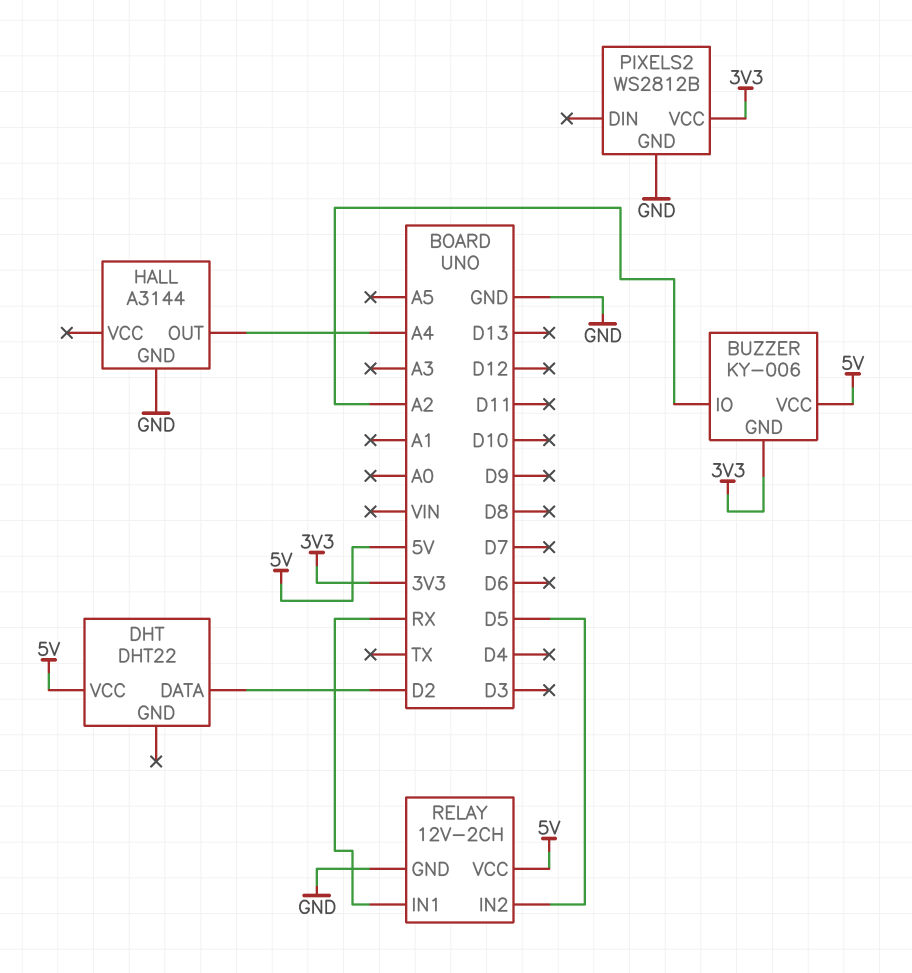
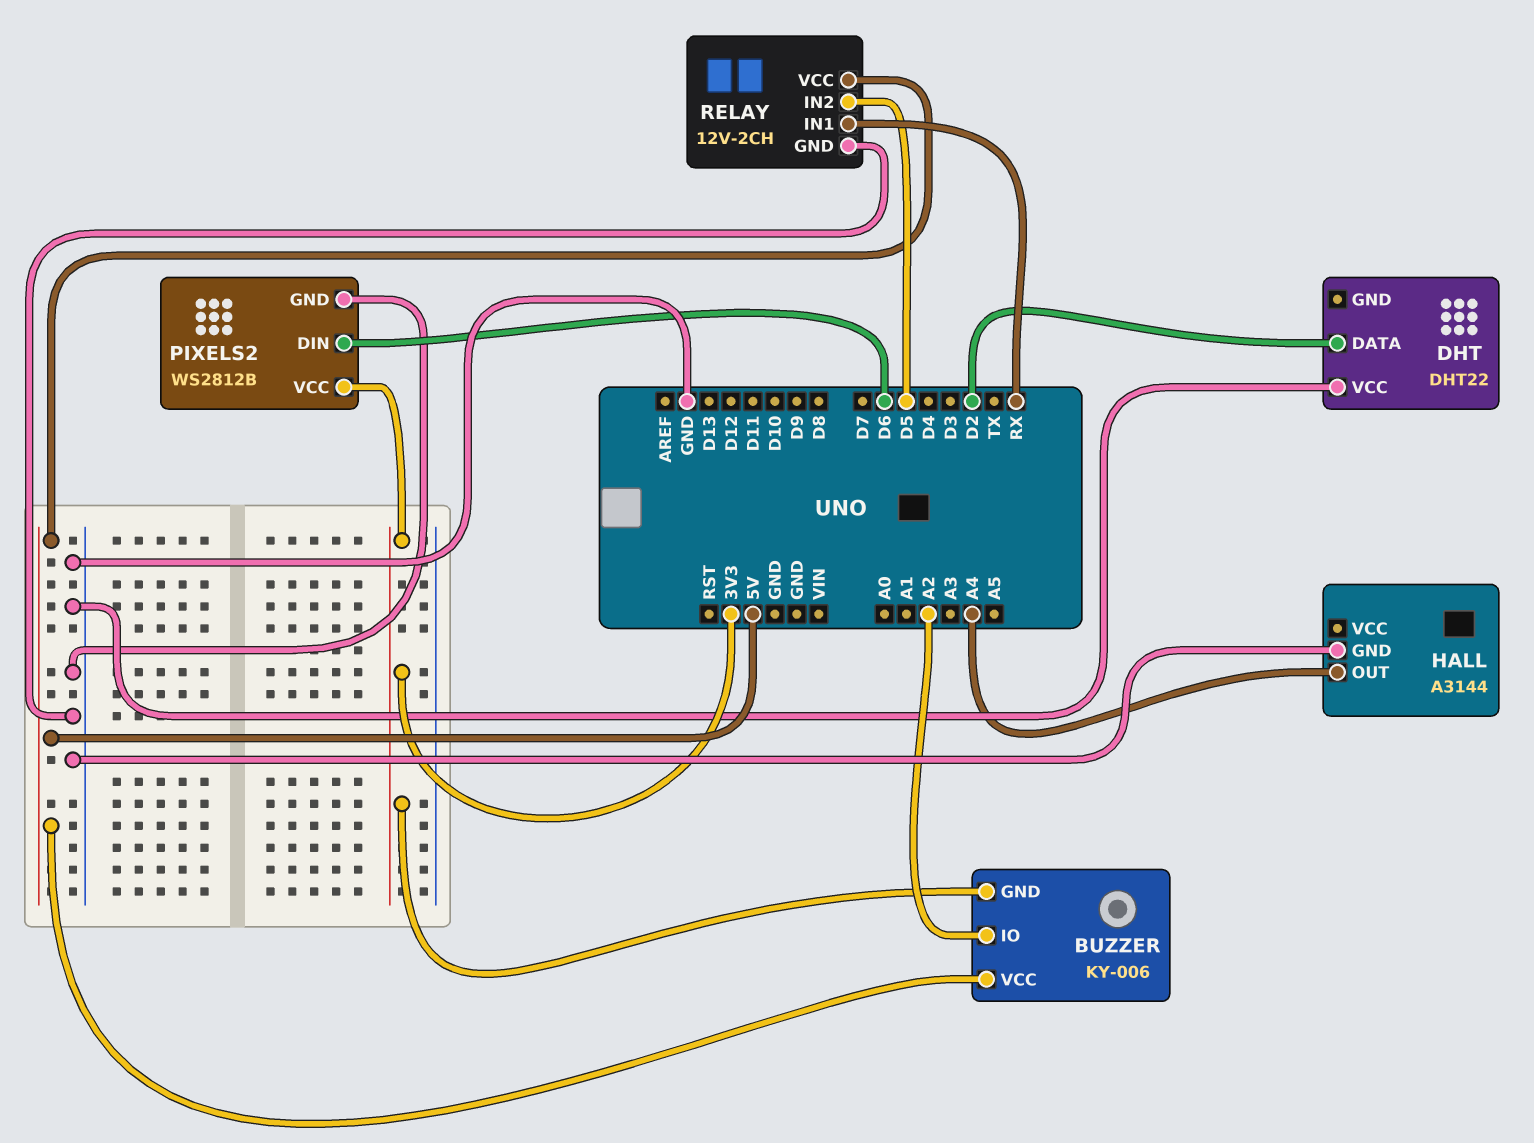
DHT pin VCC: 5V -> GND
PIXELS2 pin DIN: none -> D6

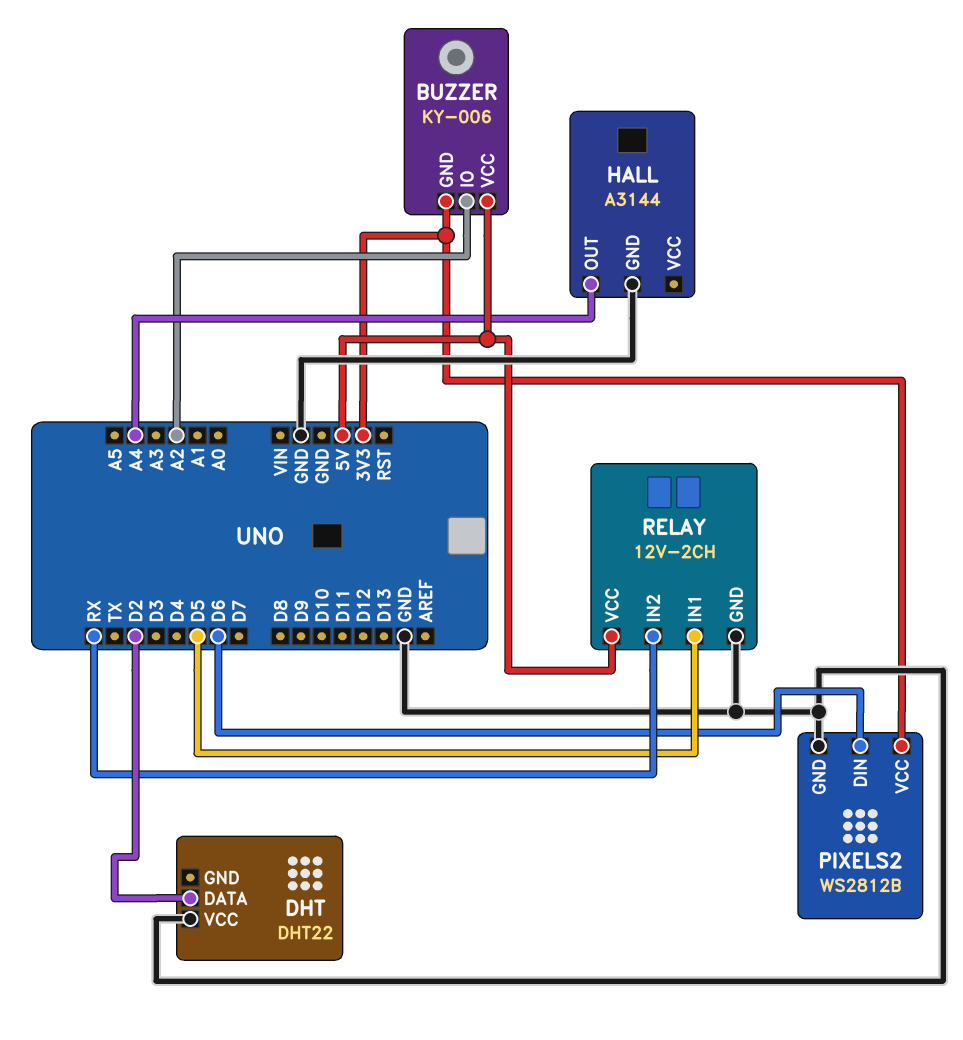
RELAY pin IN1: RX -> D5
RELAY pin IN2: D5 -> RX

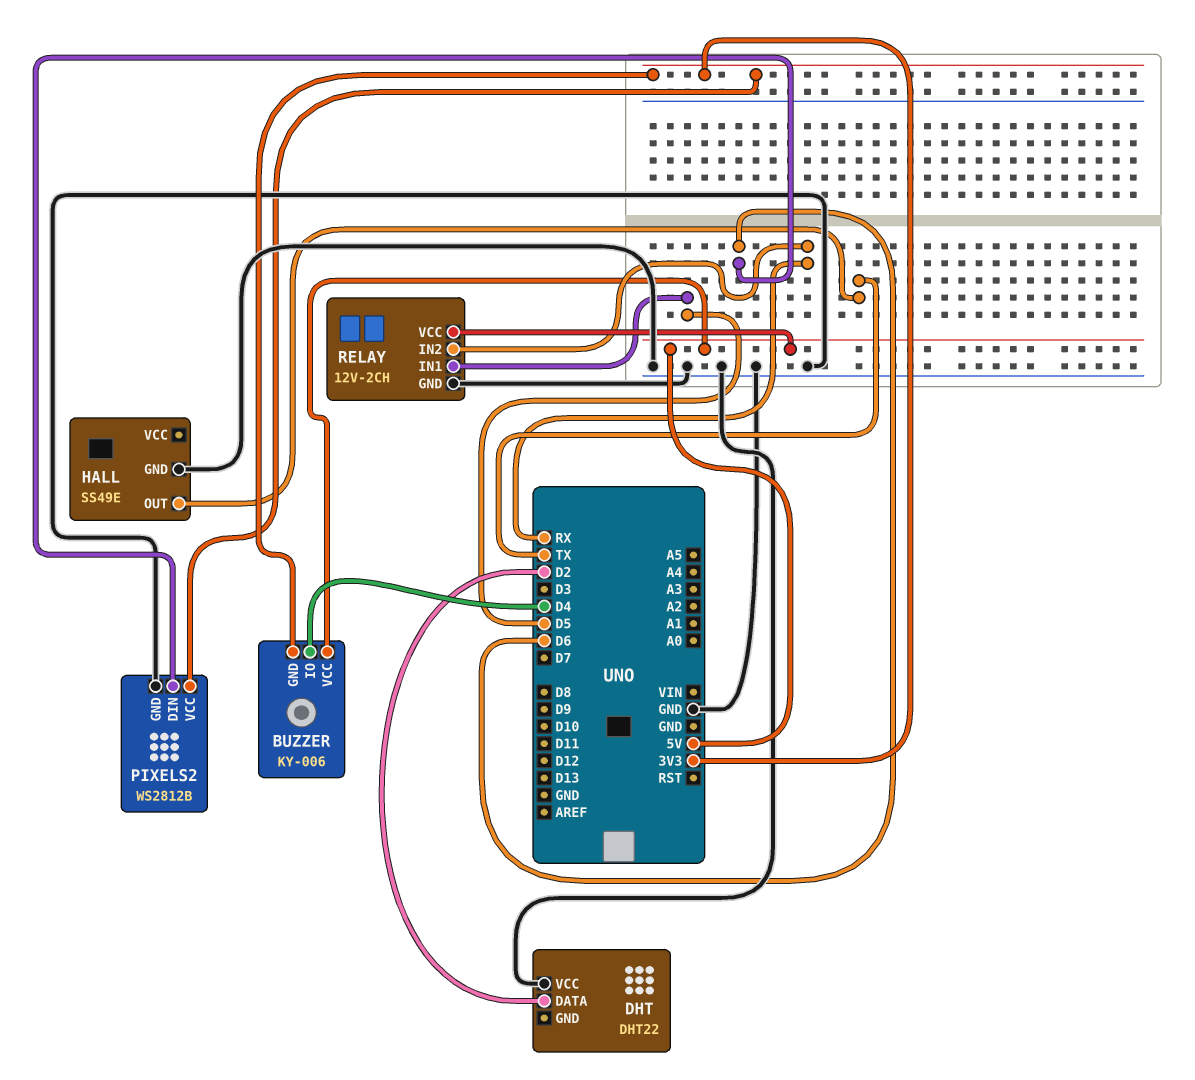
BUZZER pin IO: A2 -> D4
HALL: A3144 -> SS49E
HALL pin OUT: A4 -> TX

